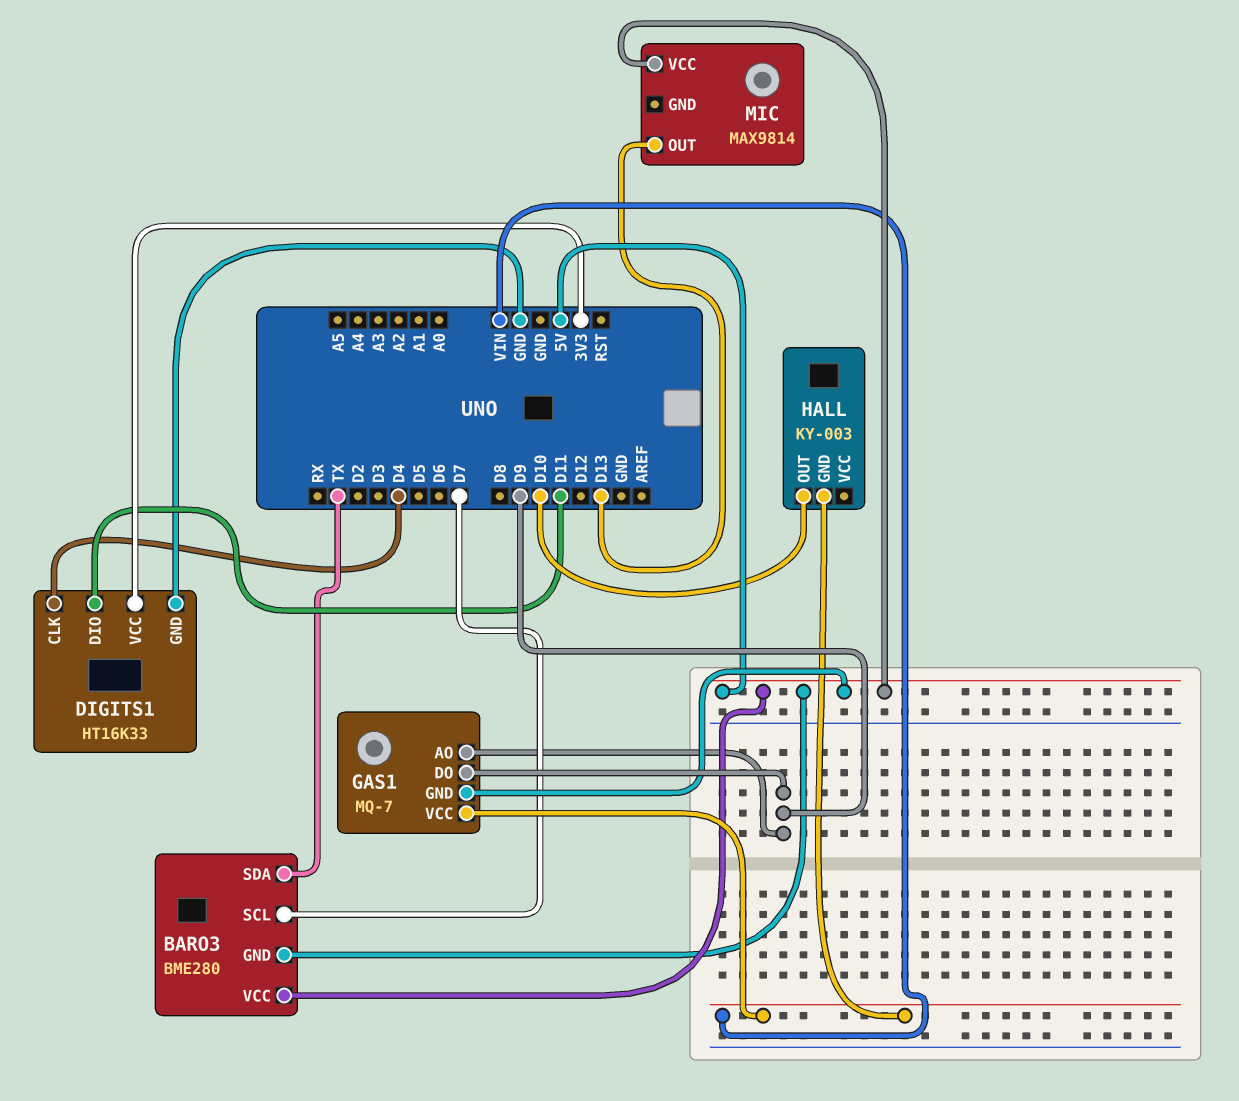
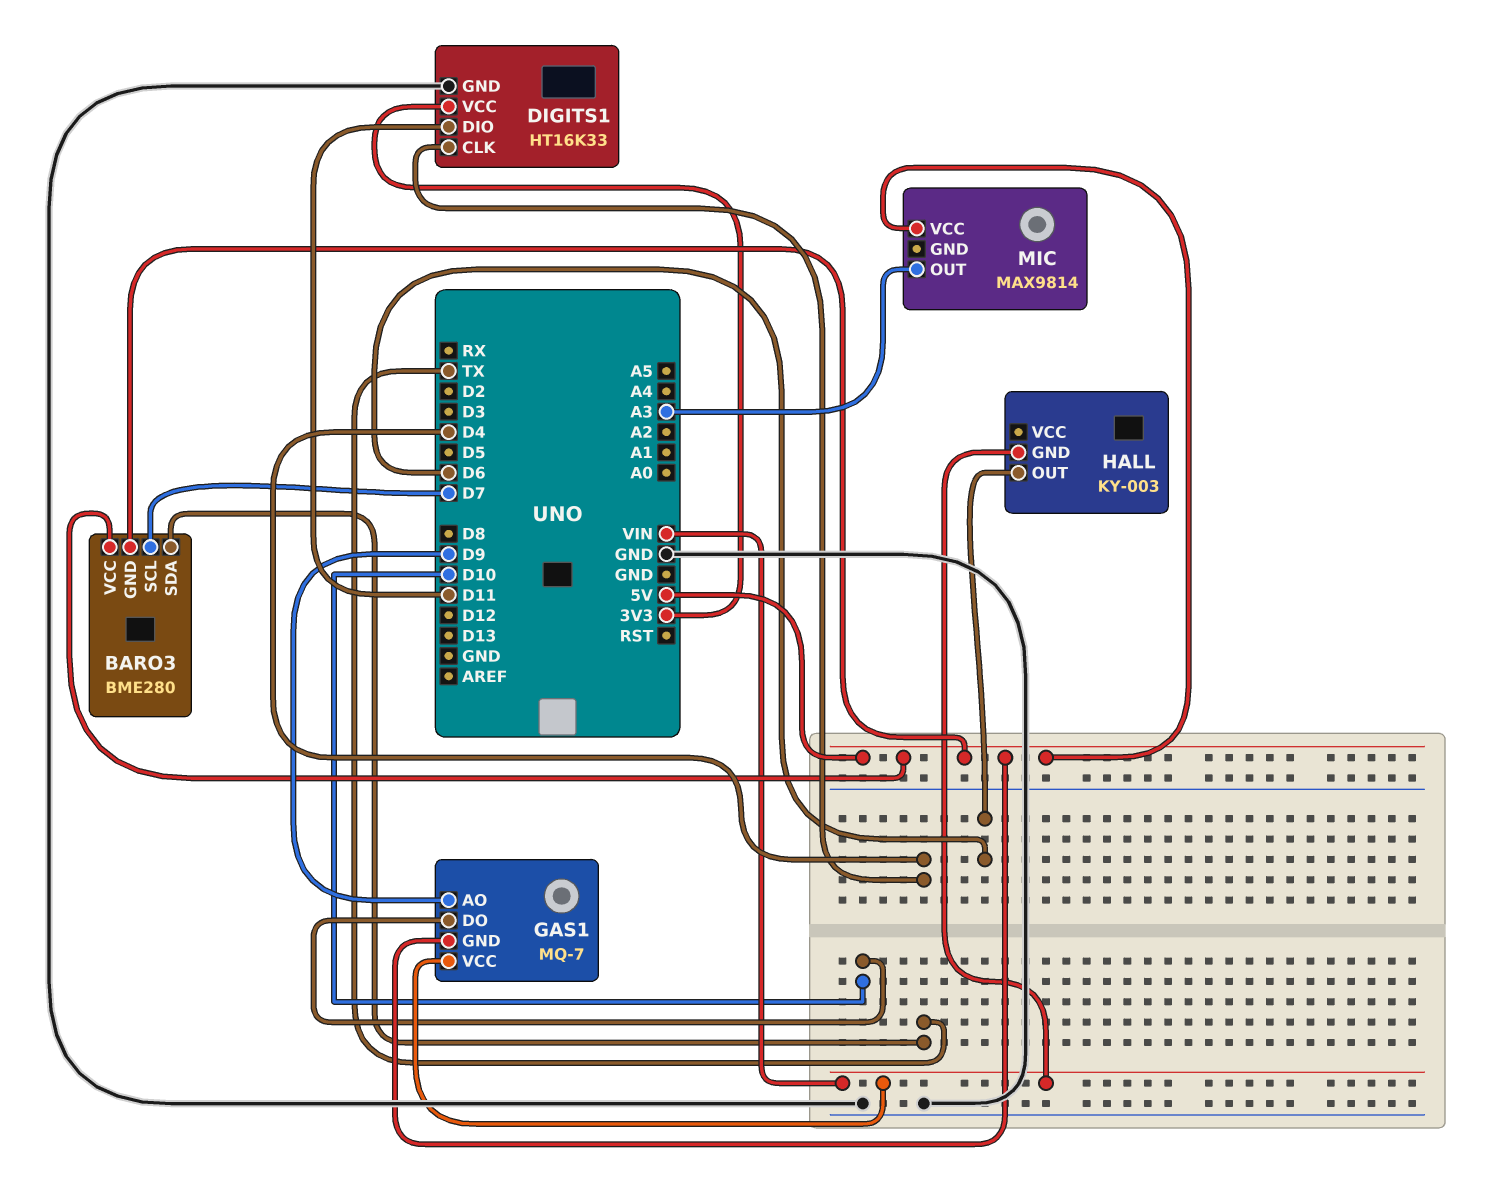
GAS1 pin DO: D9 -> D10
HALL pin OUT: D10 -> D6
MIC pin OUT: D13 -> A3

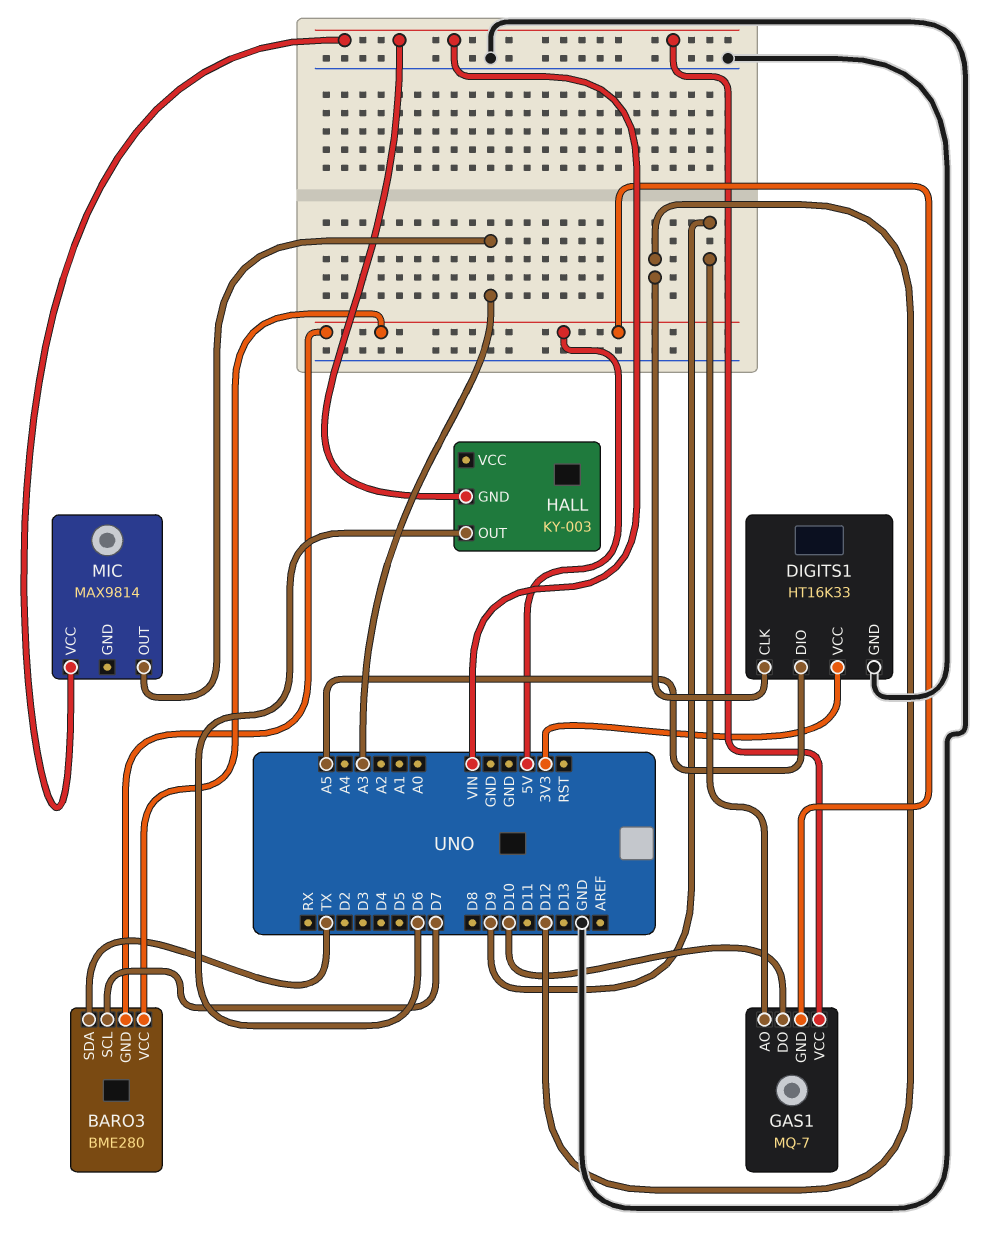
DIGITS1 pin CLK: D4 -> D12
DIGITS1 pin DIO: D11 -> A5
MIC pin VCC: 5V -> VIN

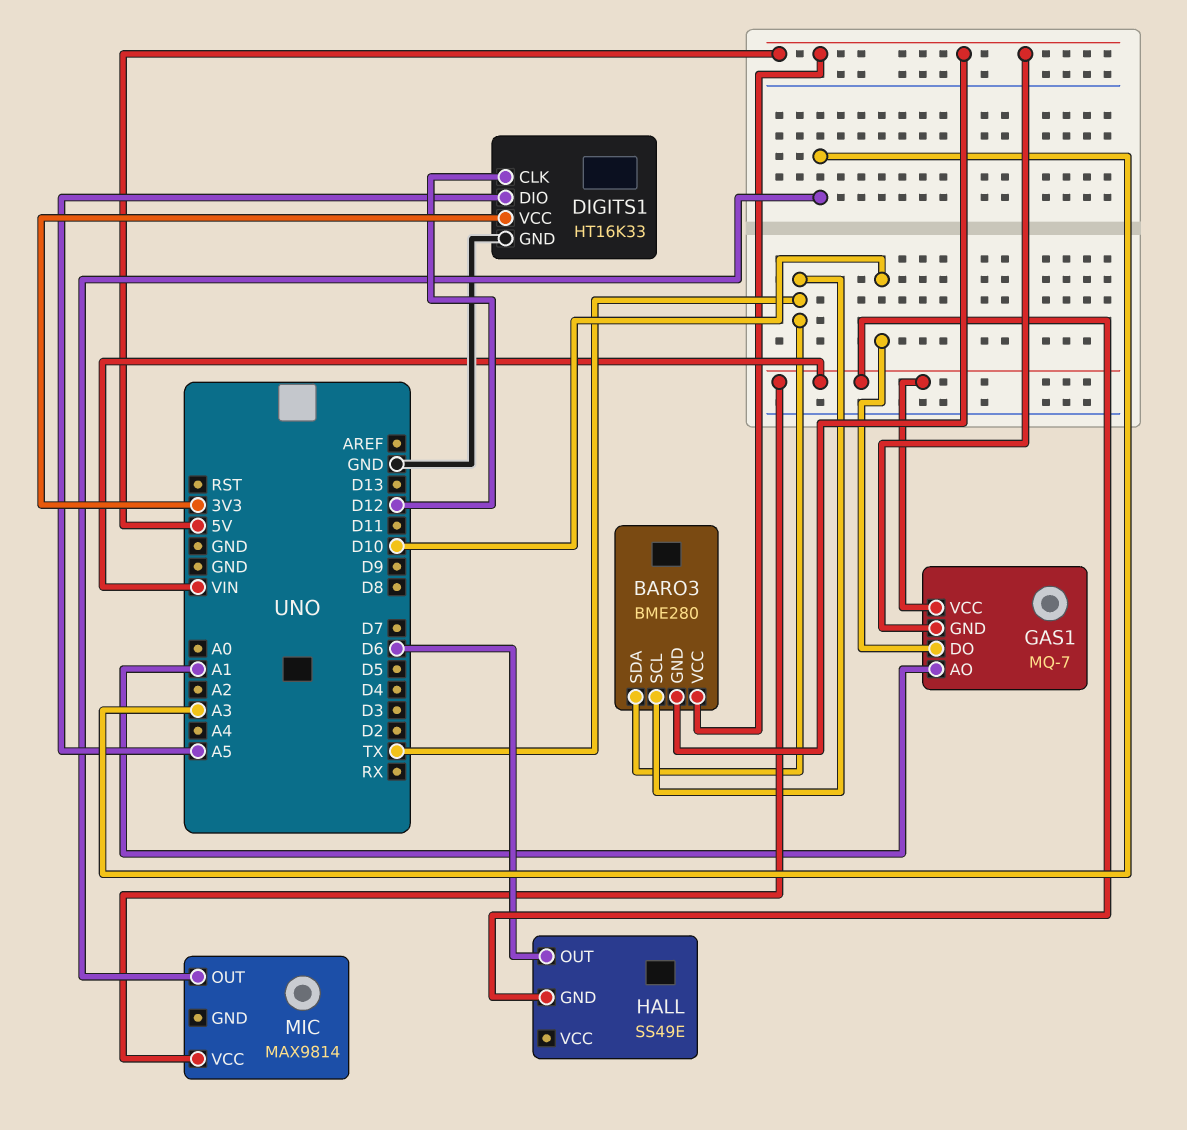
BARO3 pin SCL: D7 -> TX
GAS1 pin AO: D9 -> A1
HALL: KY-003 -> SS49E

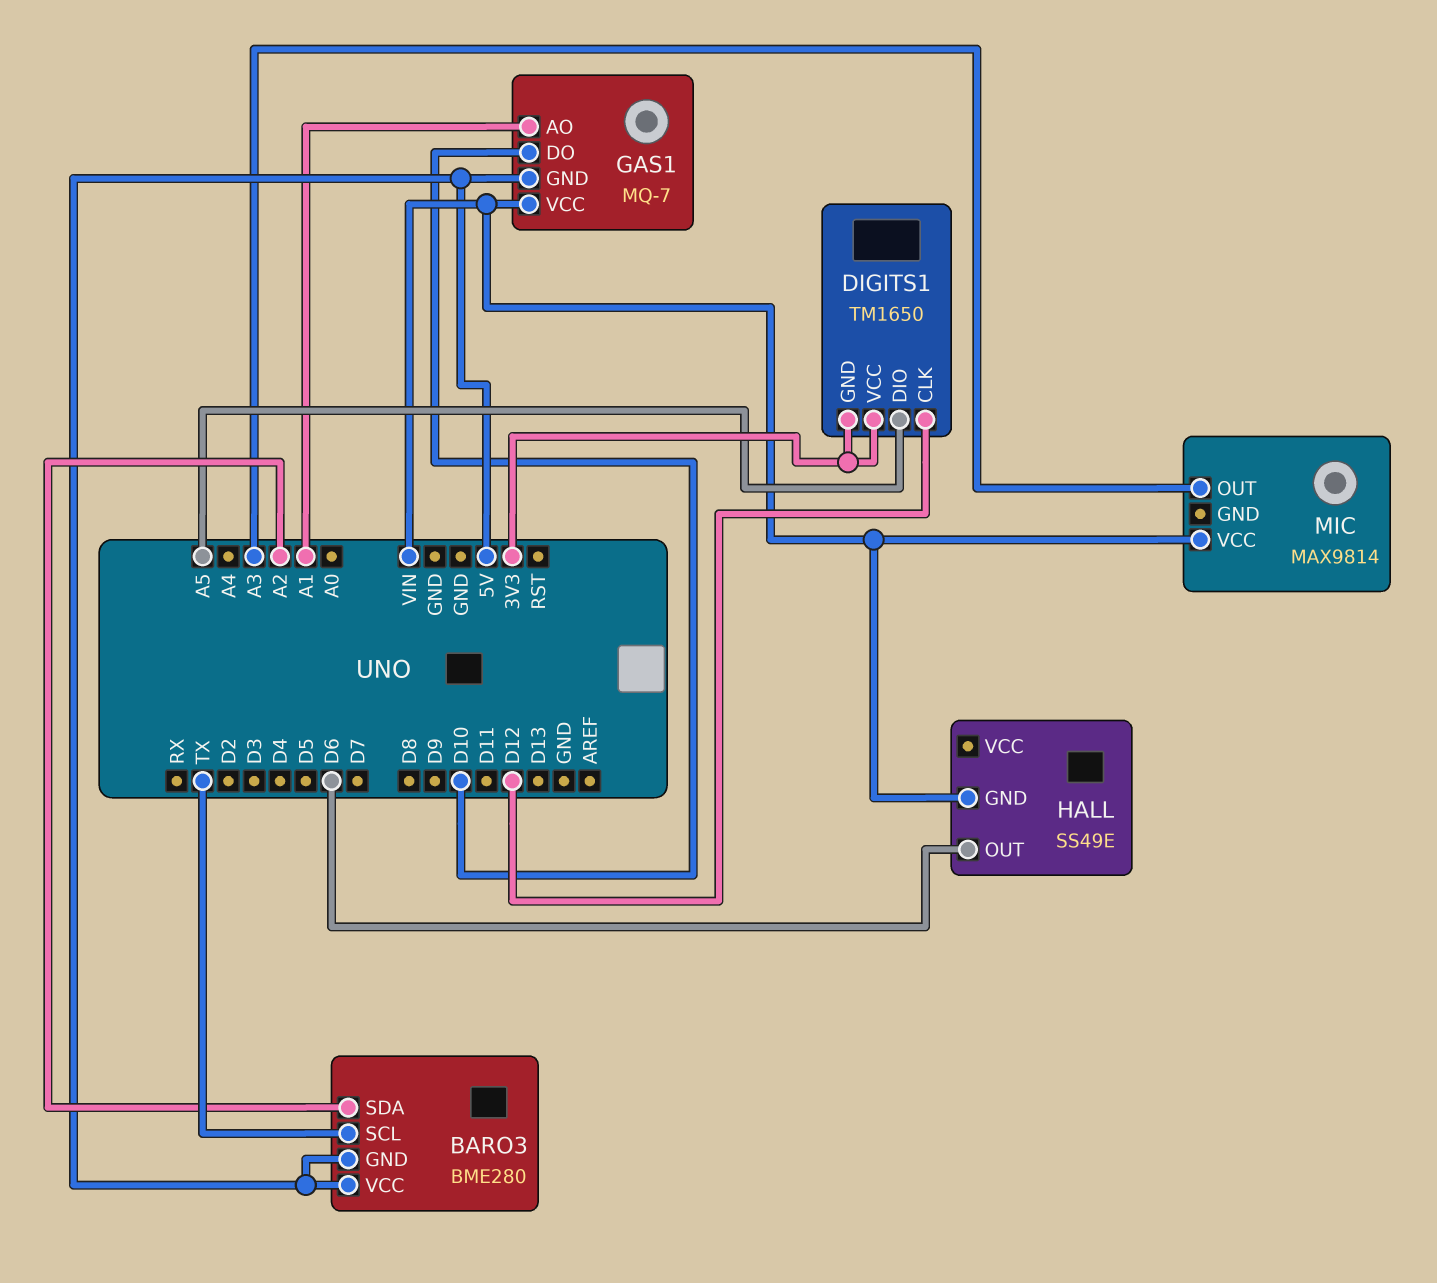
BARO3 pin SDA: TX -> A2
DIGITS1: HT16K33 -> TM1650
DIGITS1 pin GND: GND -> 3V3

